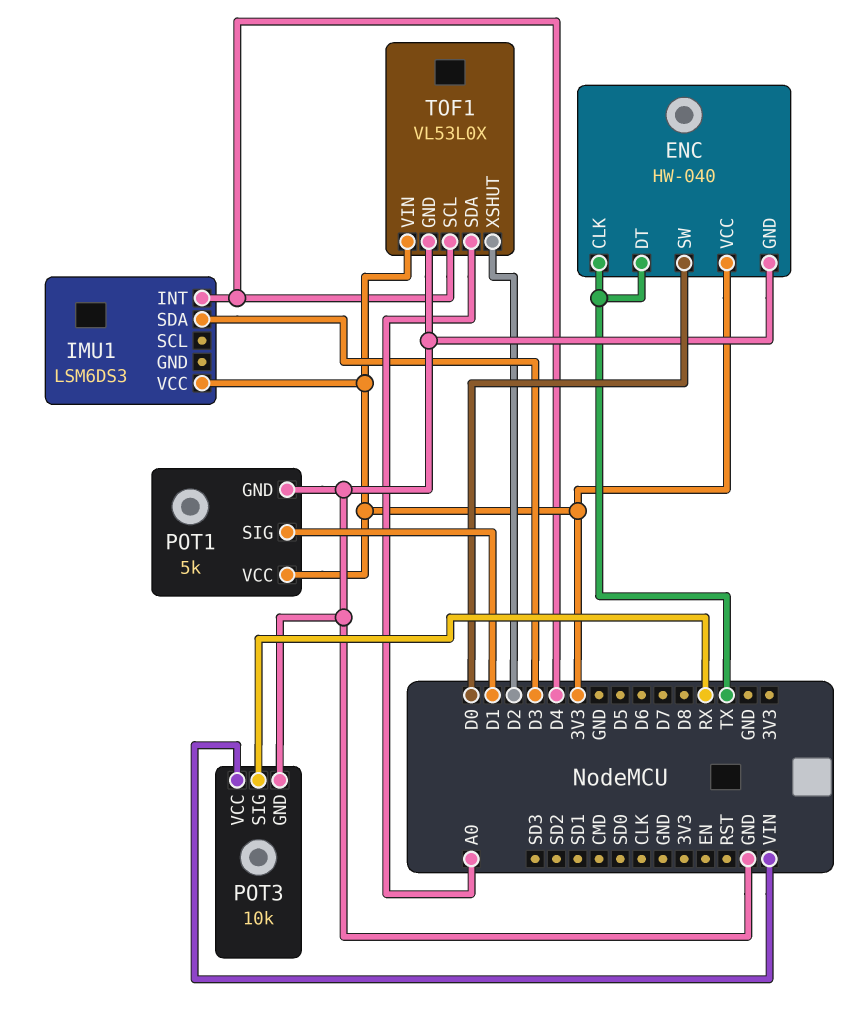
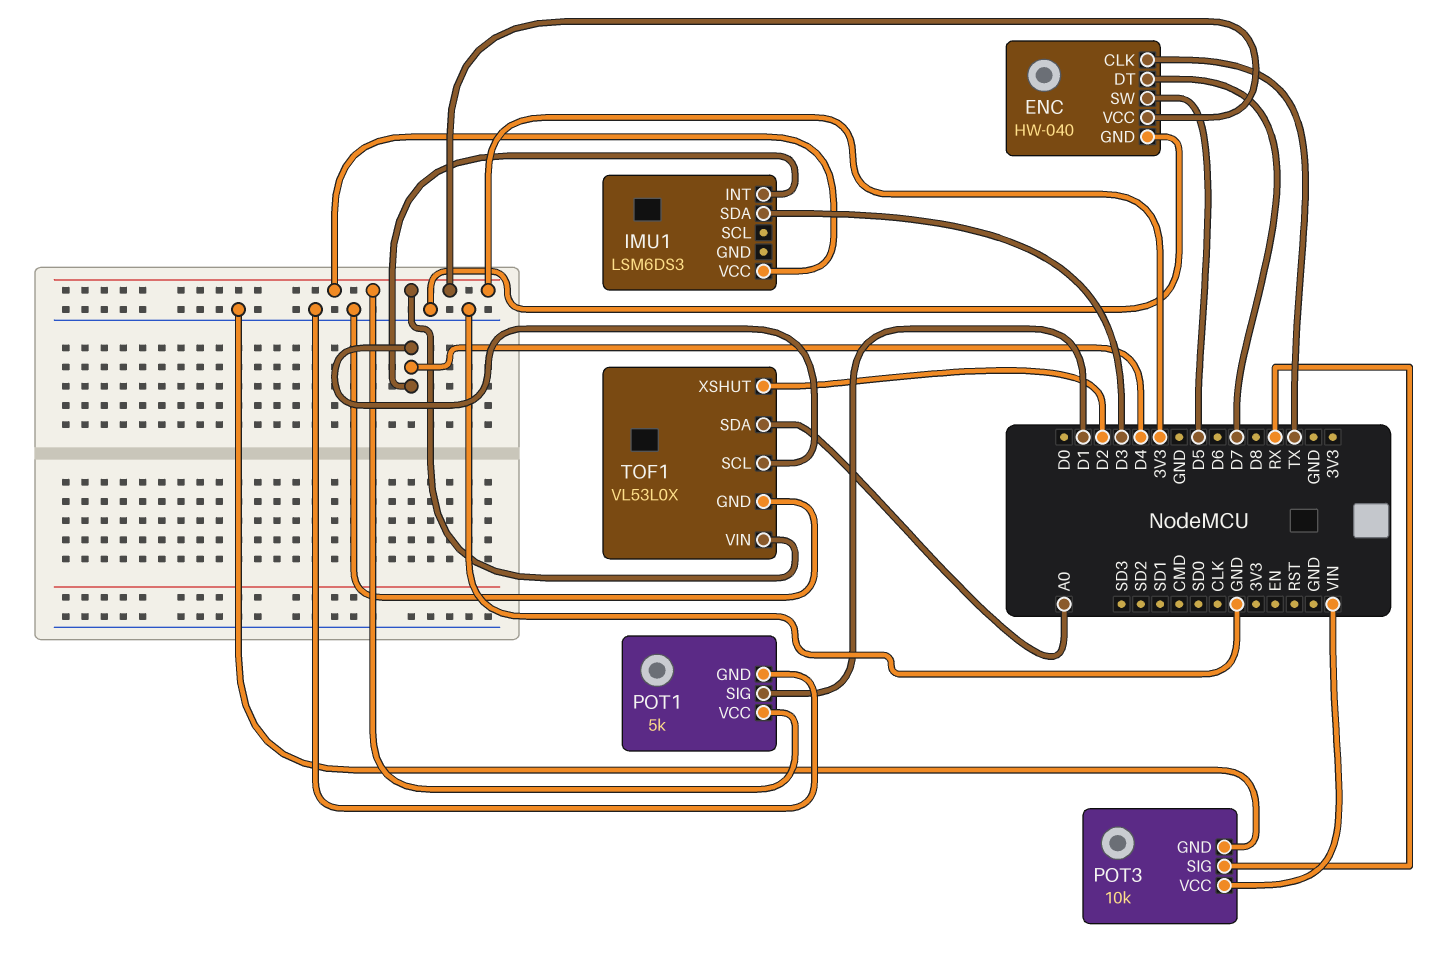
ENC pin DT: TX -> D7
ENC pin SW: D0 -> D5

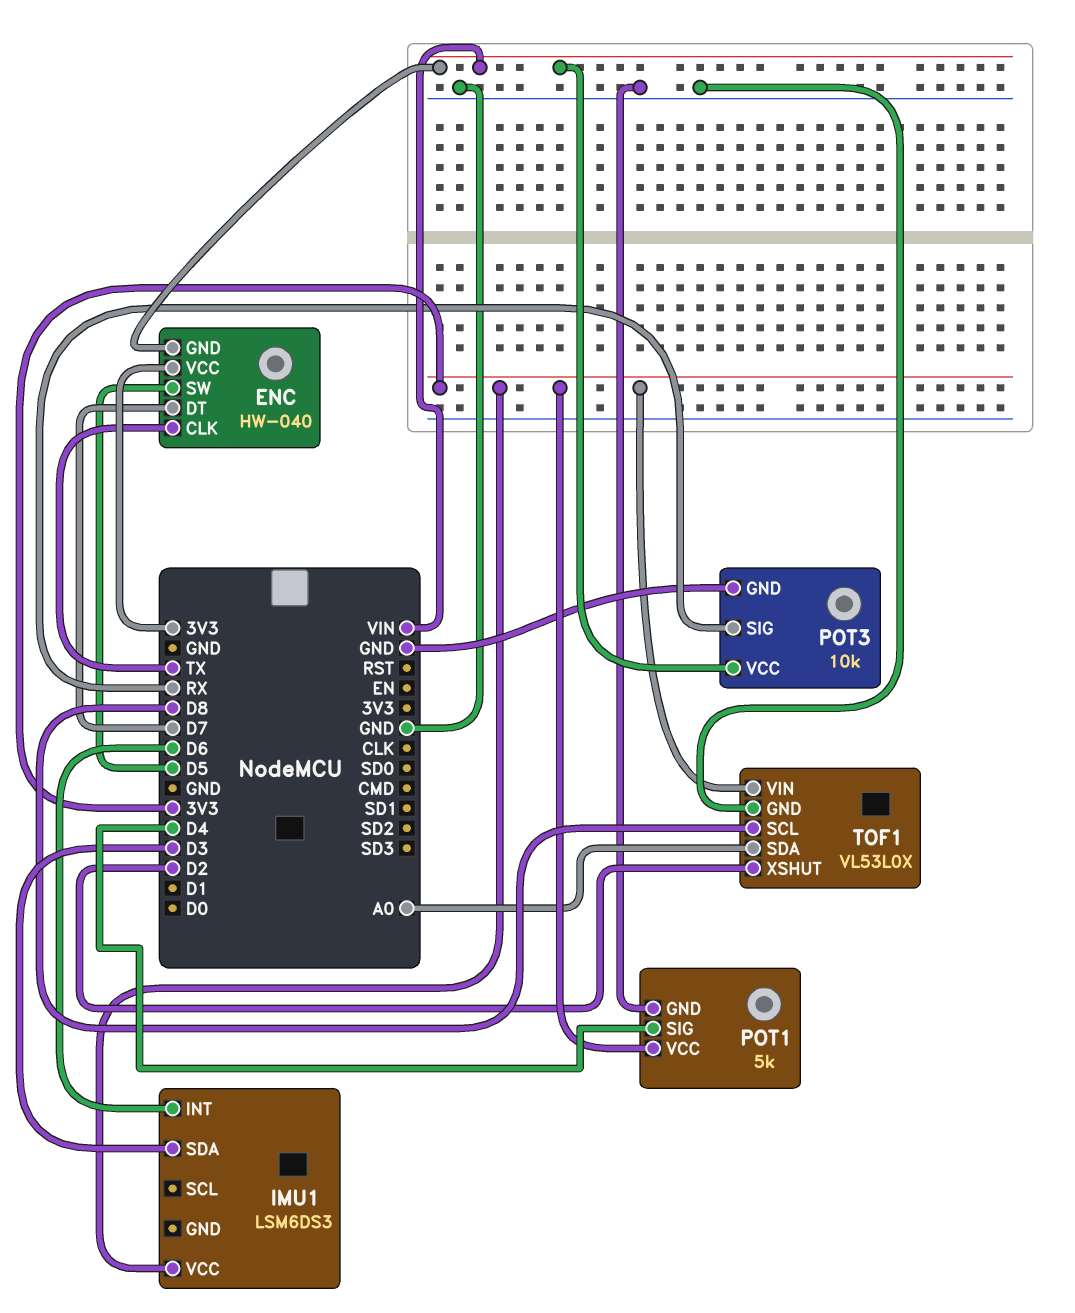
ENC pin GND: GND -> VIN
IMU1 pin INT: D4 -> D6
POT1 pin SIG: D1 -> D4
TOF1 pin SCL: D4 -> D8

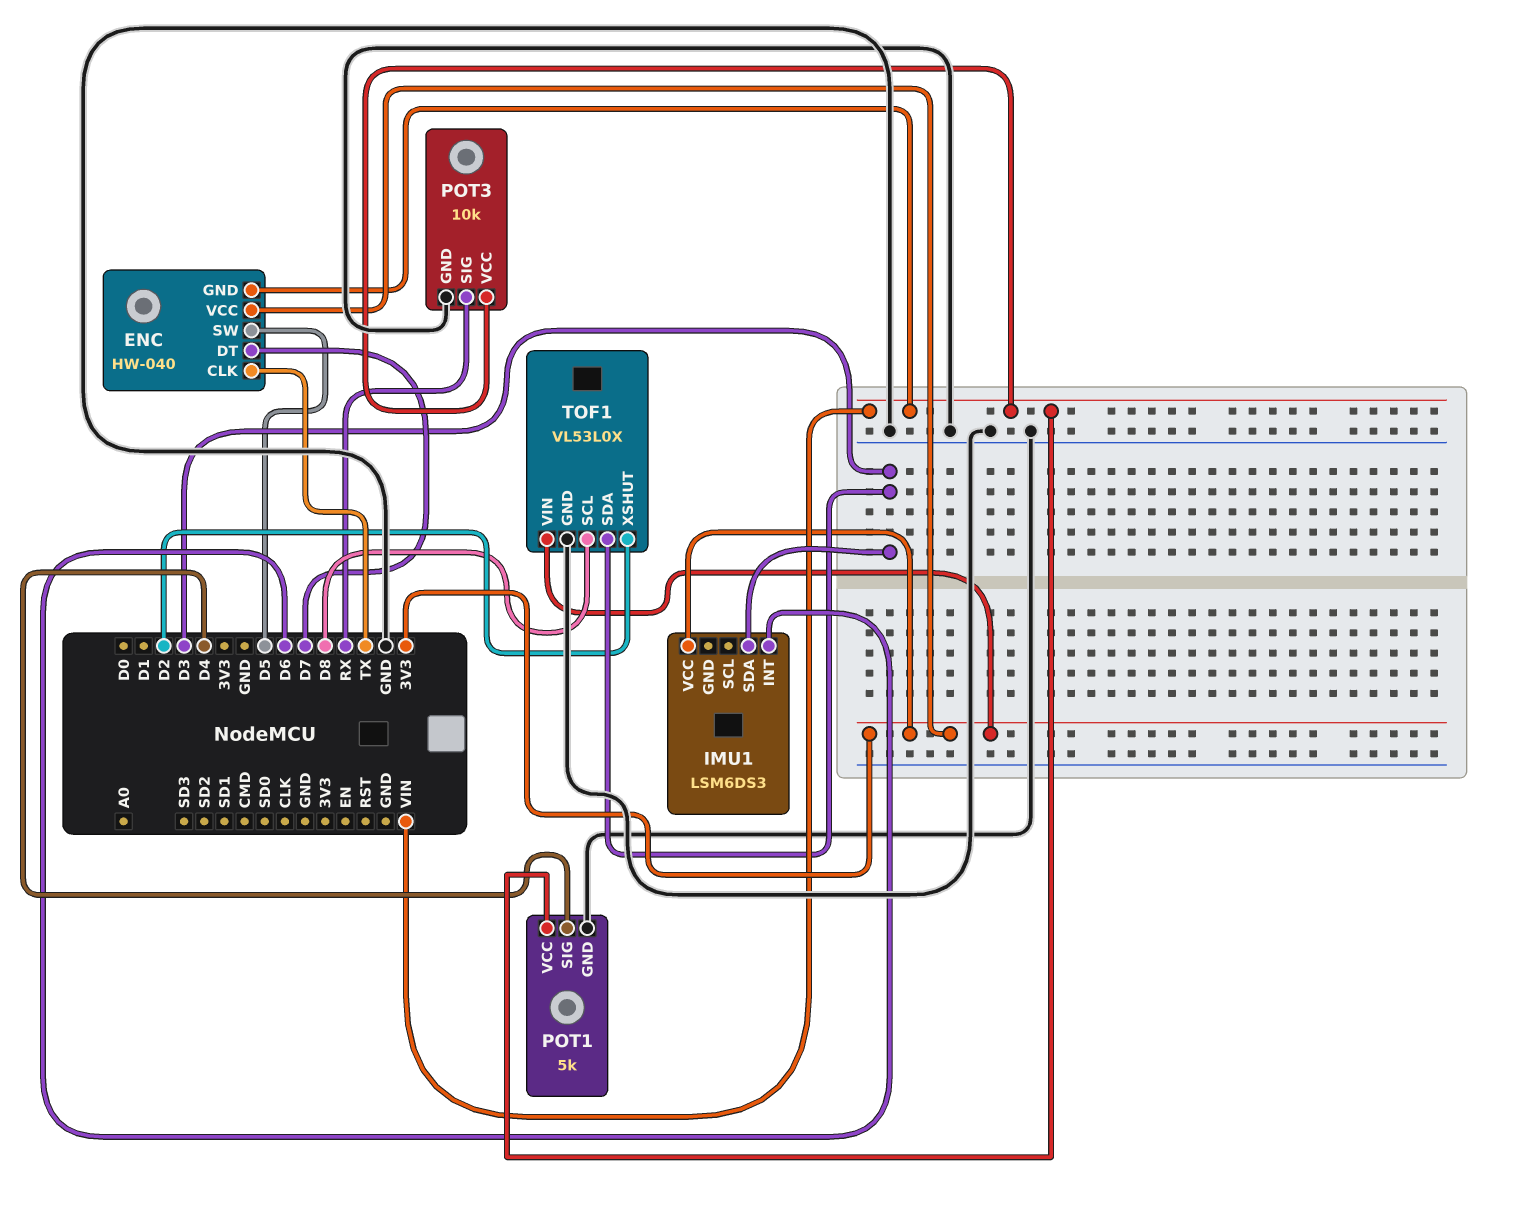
POT1 pin VCC: 3V3 -> VIN
TOF1 pin SDA: A0 -> D3

